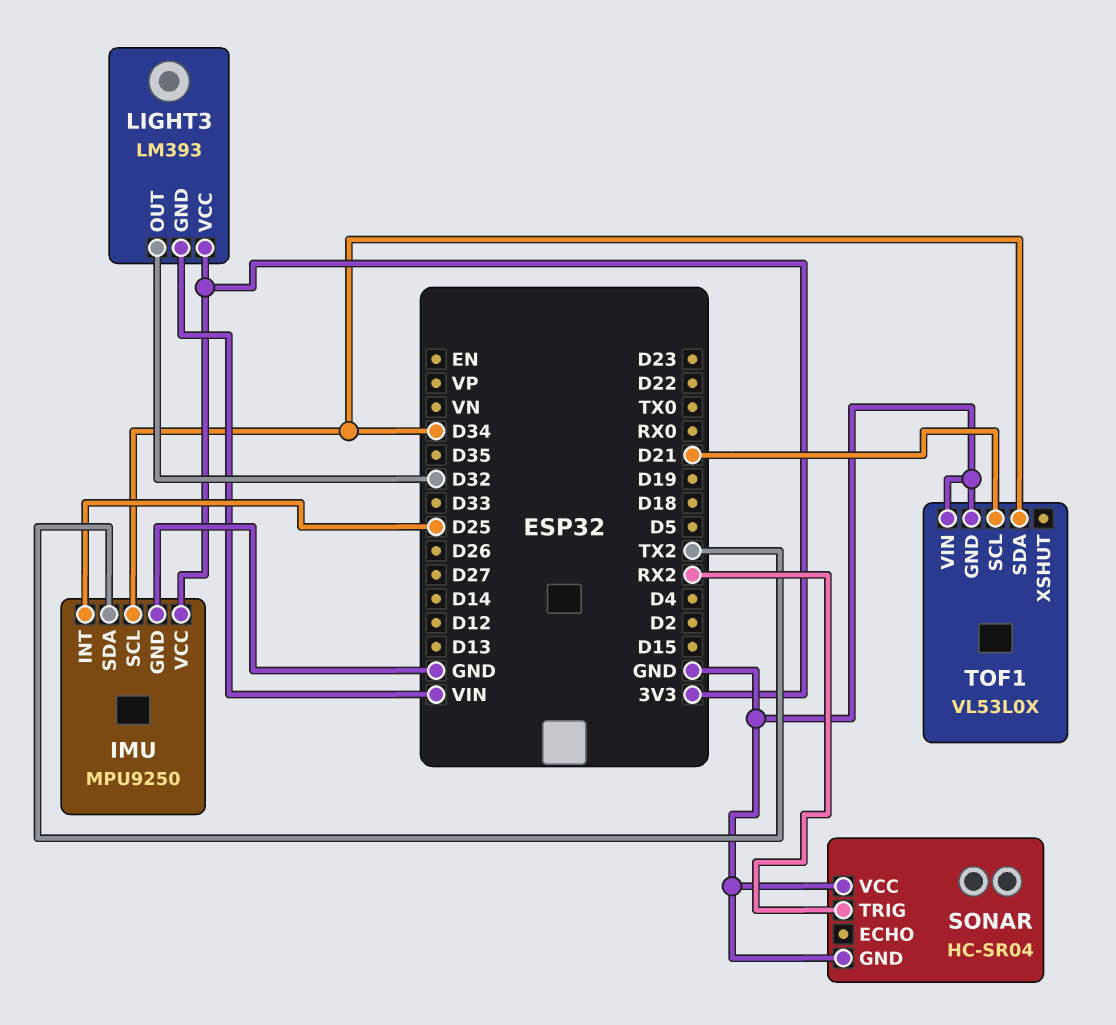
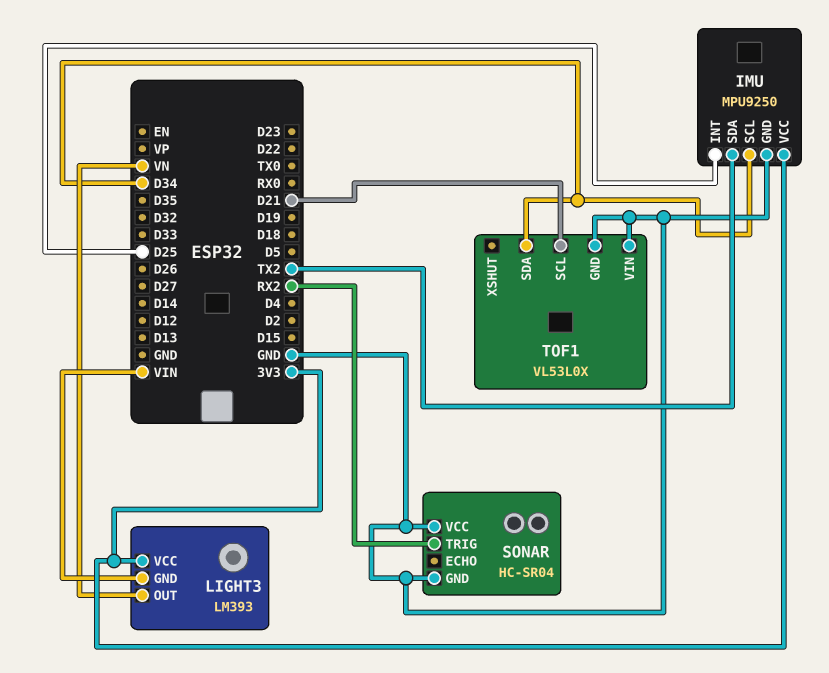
LIGHT3 pin OUT: D32 -> VN

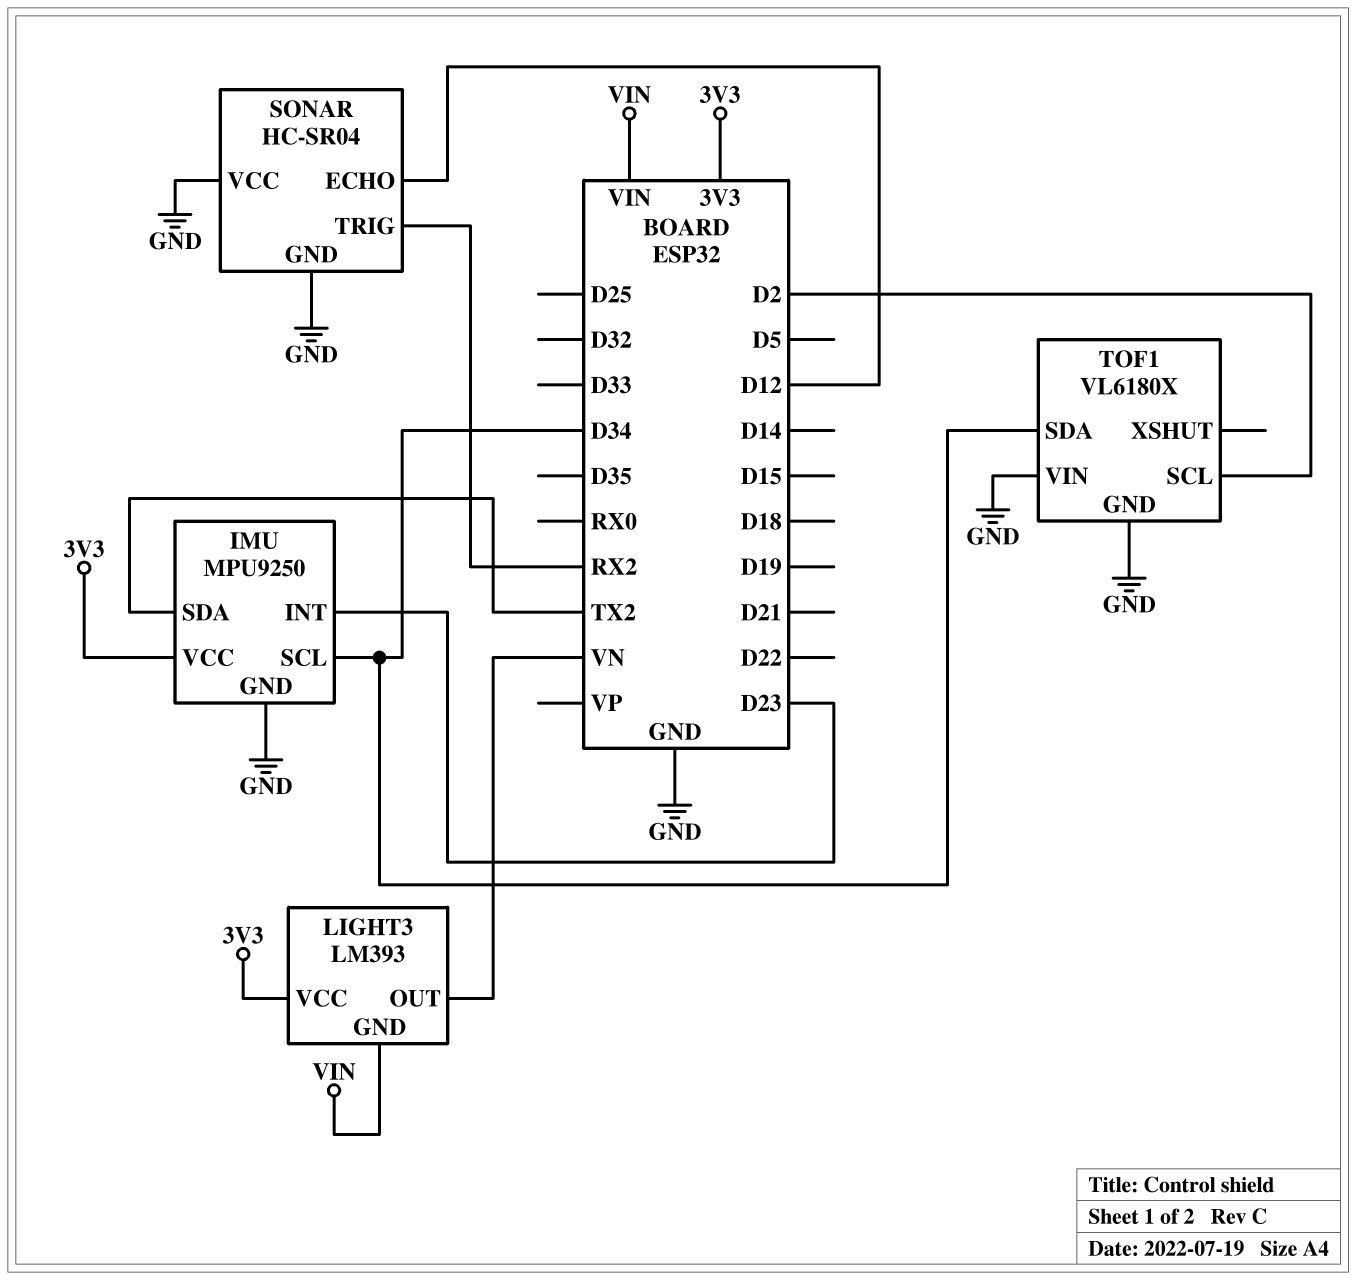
IMU pin INT: D25 -> D23
SONAR pin ECHO: none -> D12
TOF1: VL53L0X -> VL6180X
TOF1 pin SCL: D21 -> D2

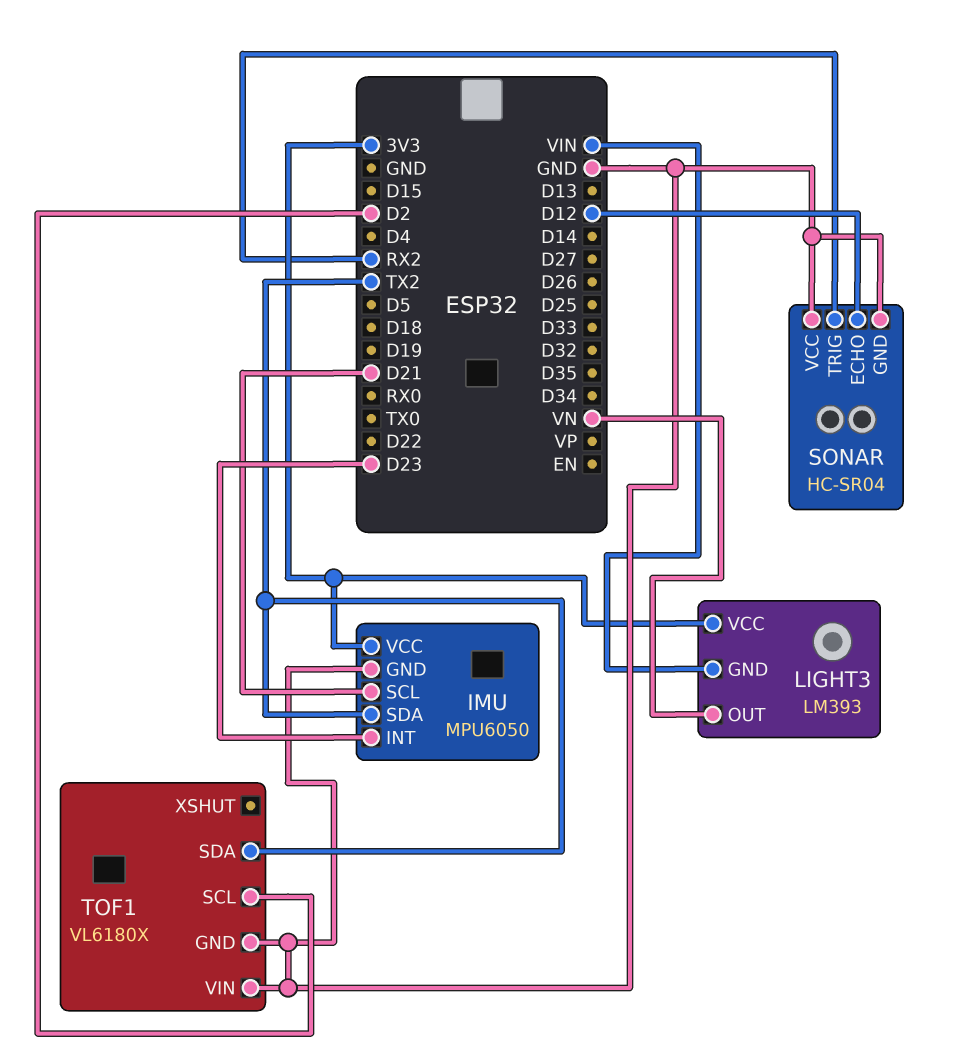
IMU: MPU9250 -> MPU6050
IMU pin SCL: D34 -> D21
TOF1 pin SDA: D34 -> TX2

